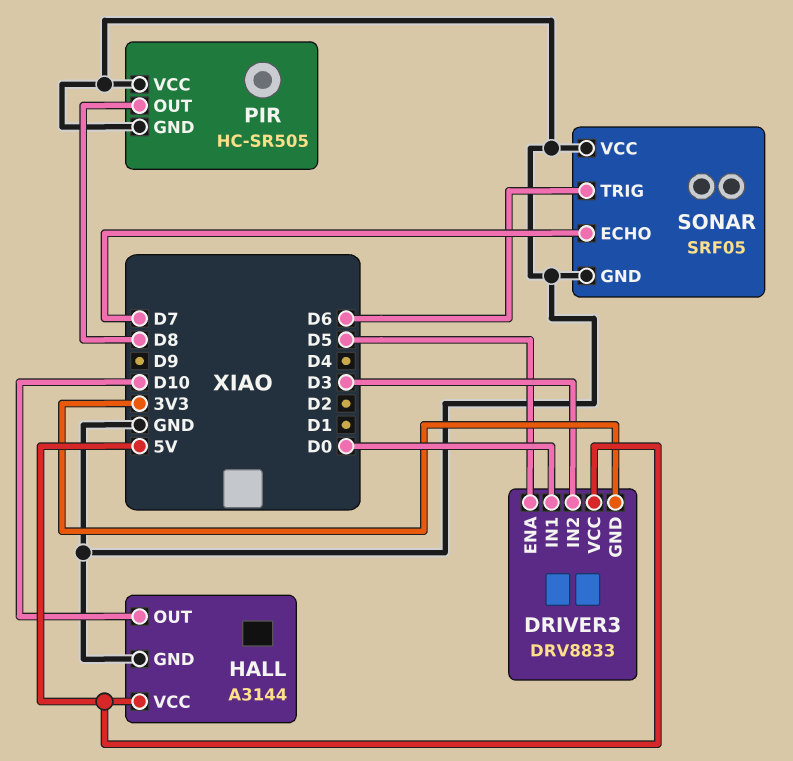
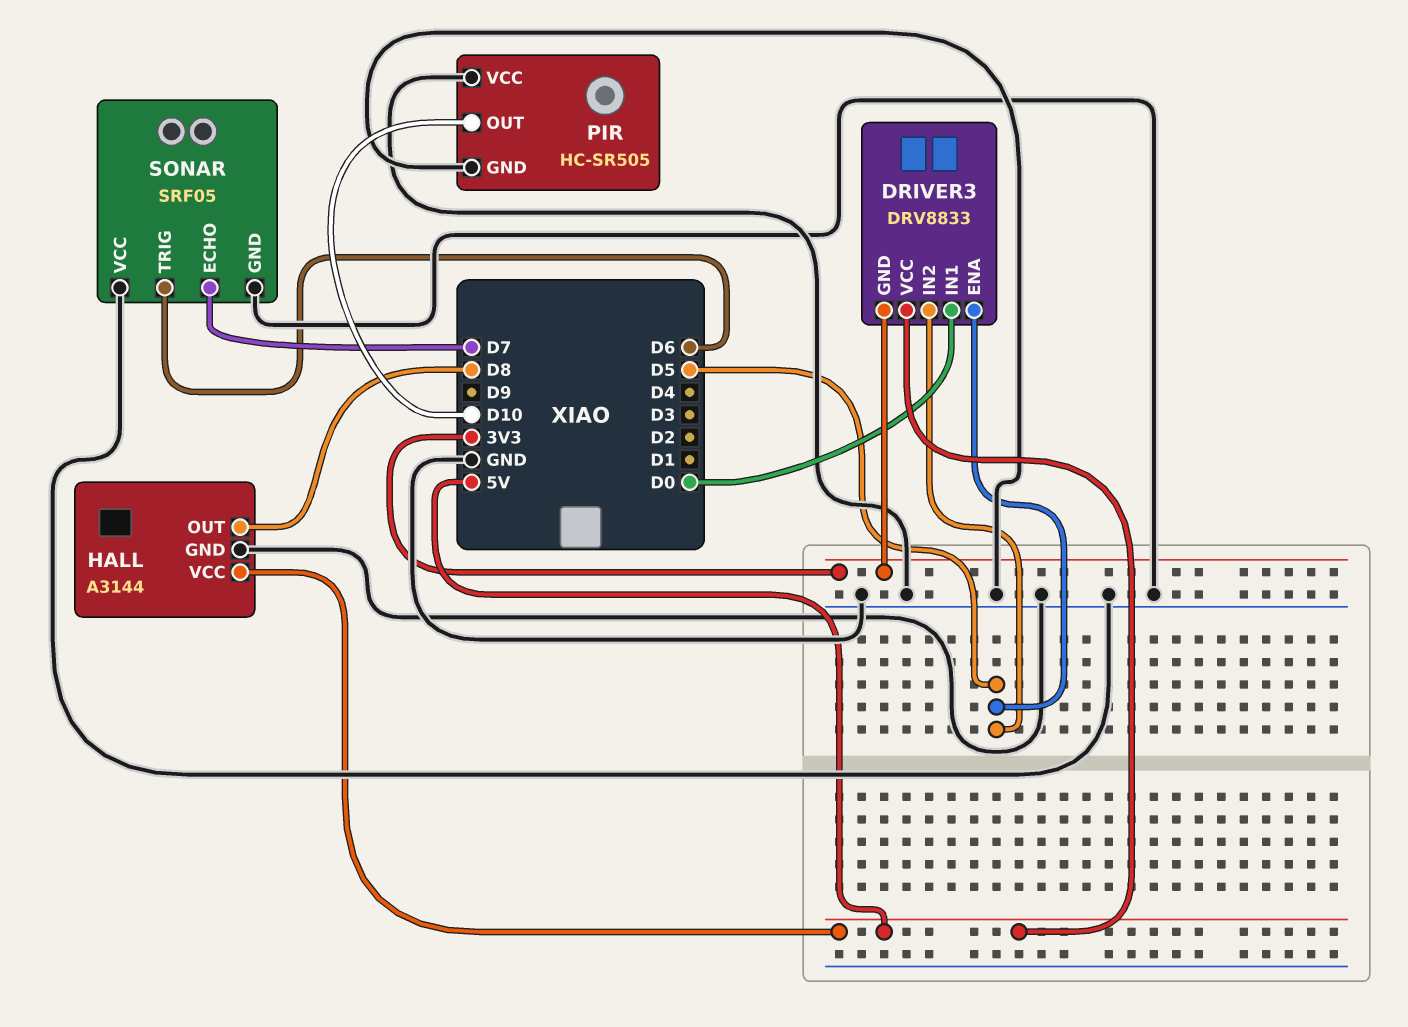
DRIVER3 pin IN2: D3 -> D5
HALL pin OUT: D10 -> D8
PIR pin OUT: D8 -> D10

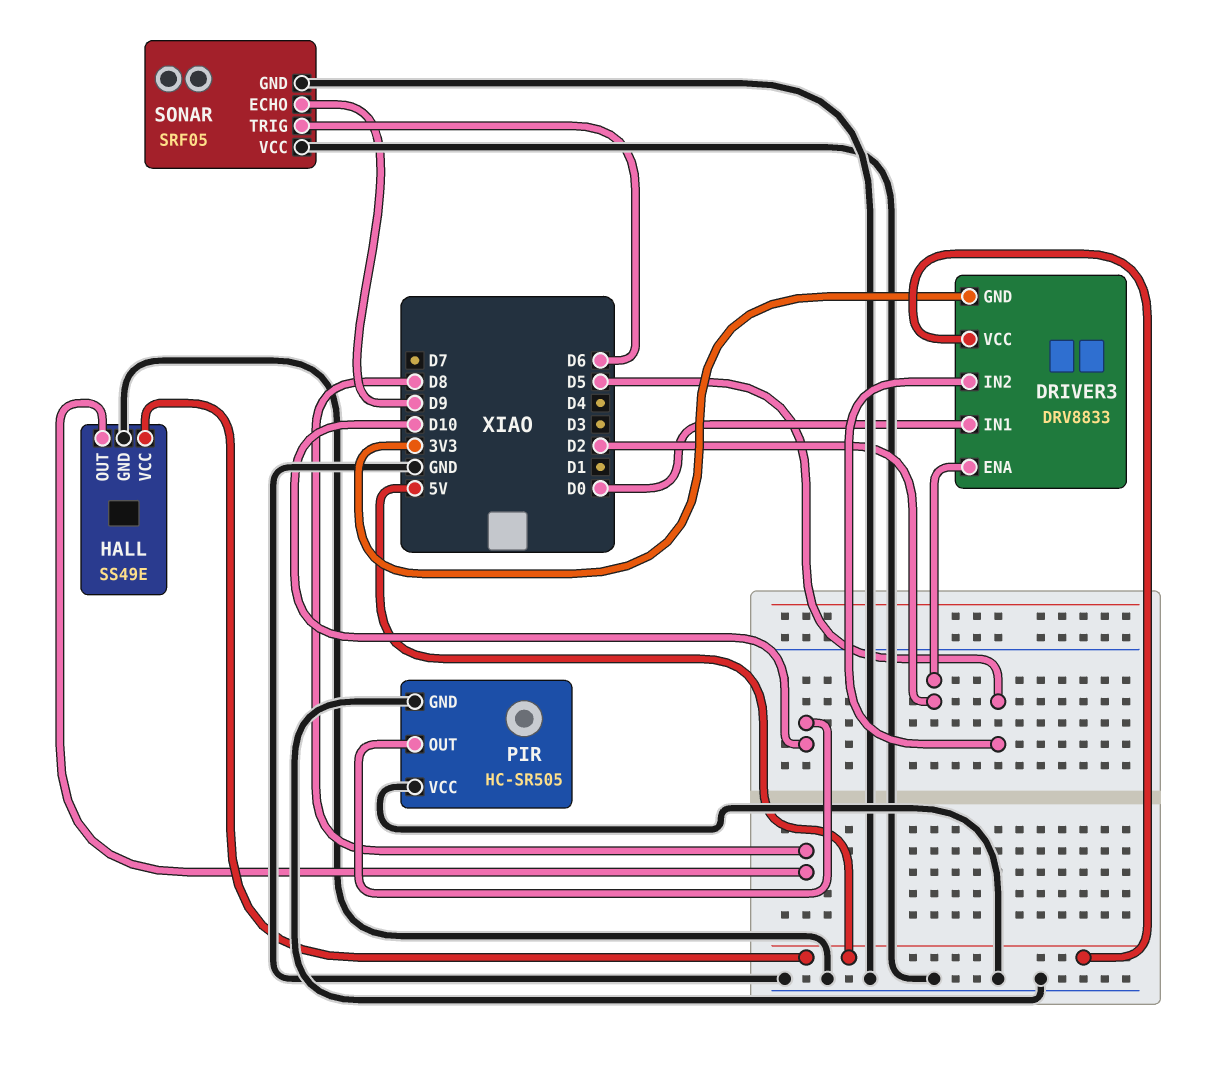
DRIVER3 pin ENA: D5 -> D2
HALL: A3144 -> SS49E
SONAR pin ECHO: D7 -> D9

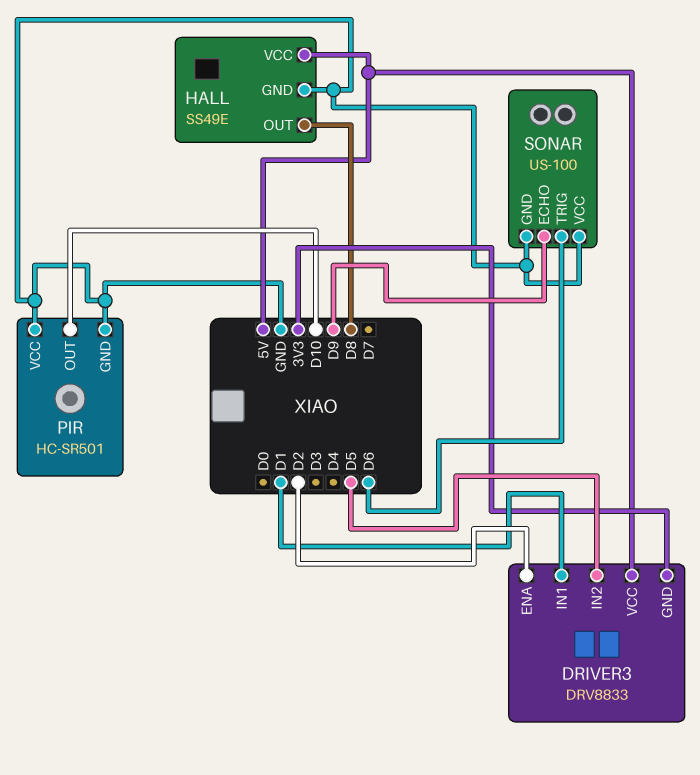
DRIVER3 pin IN1: D0 -> D1
PIR: HC-SR505 -> HC-SR501
SONAR: SRF05 -> US-100

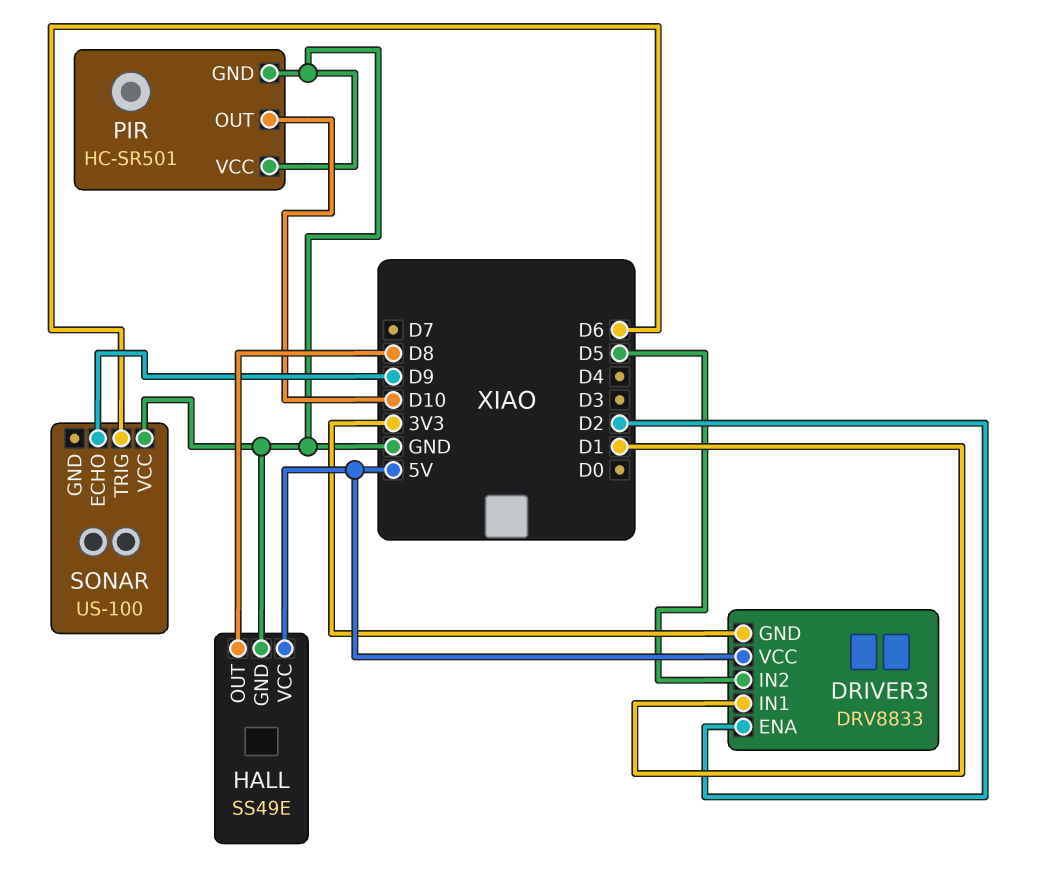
SONAR pin GND: GND -> none

